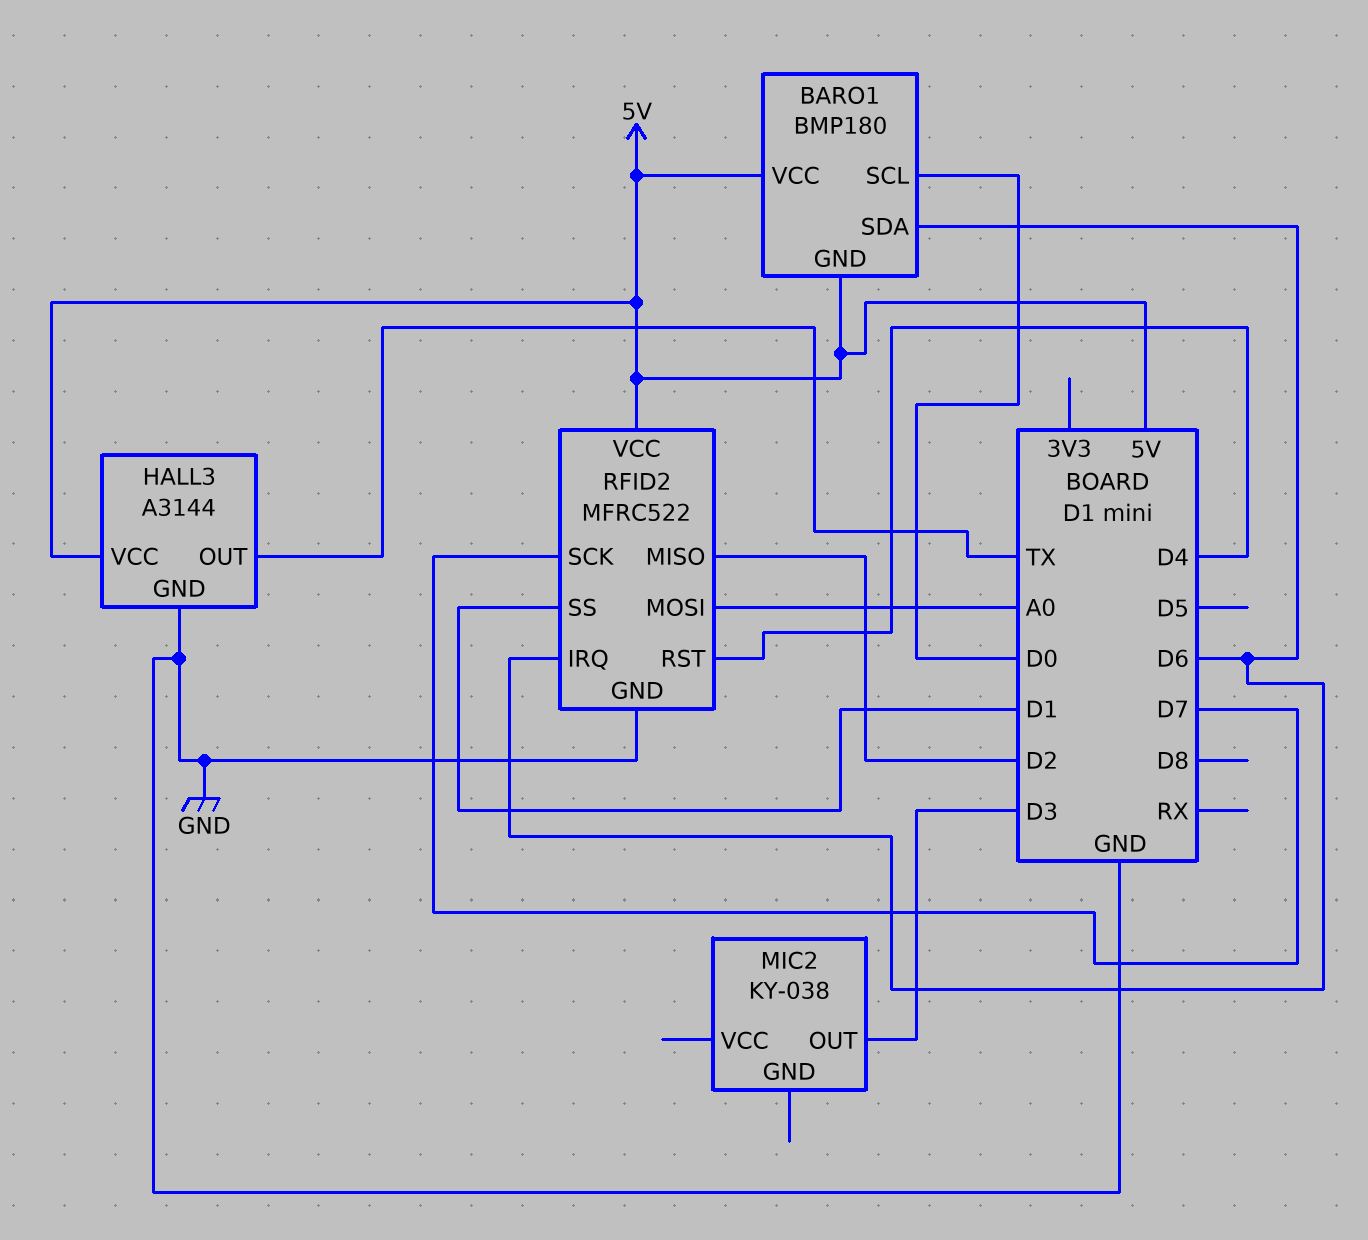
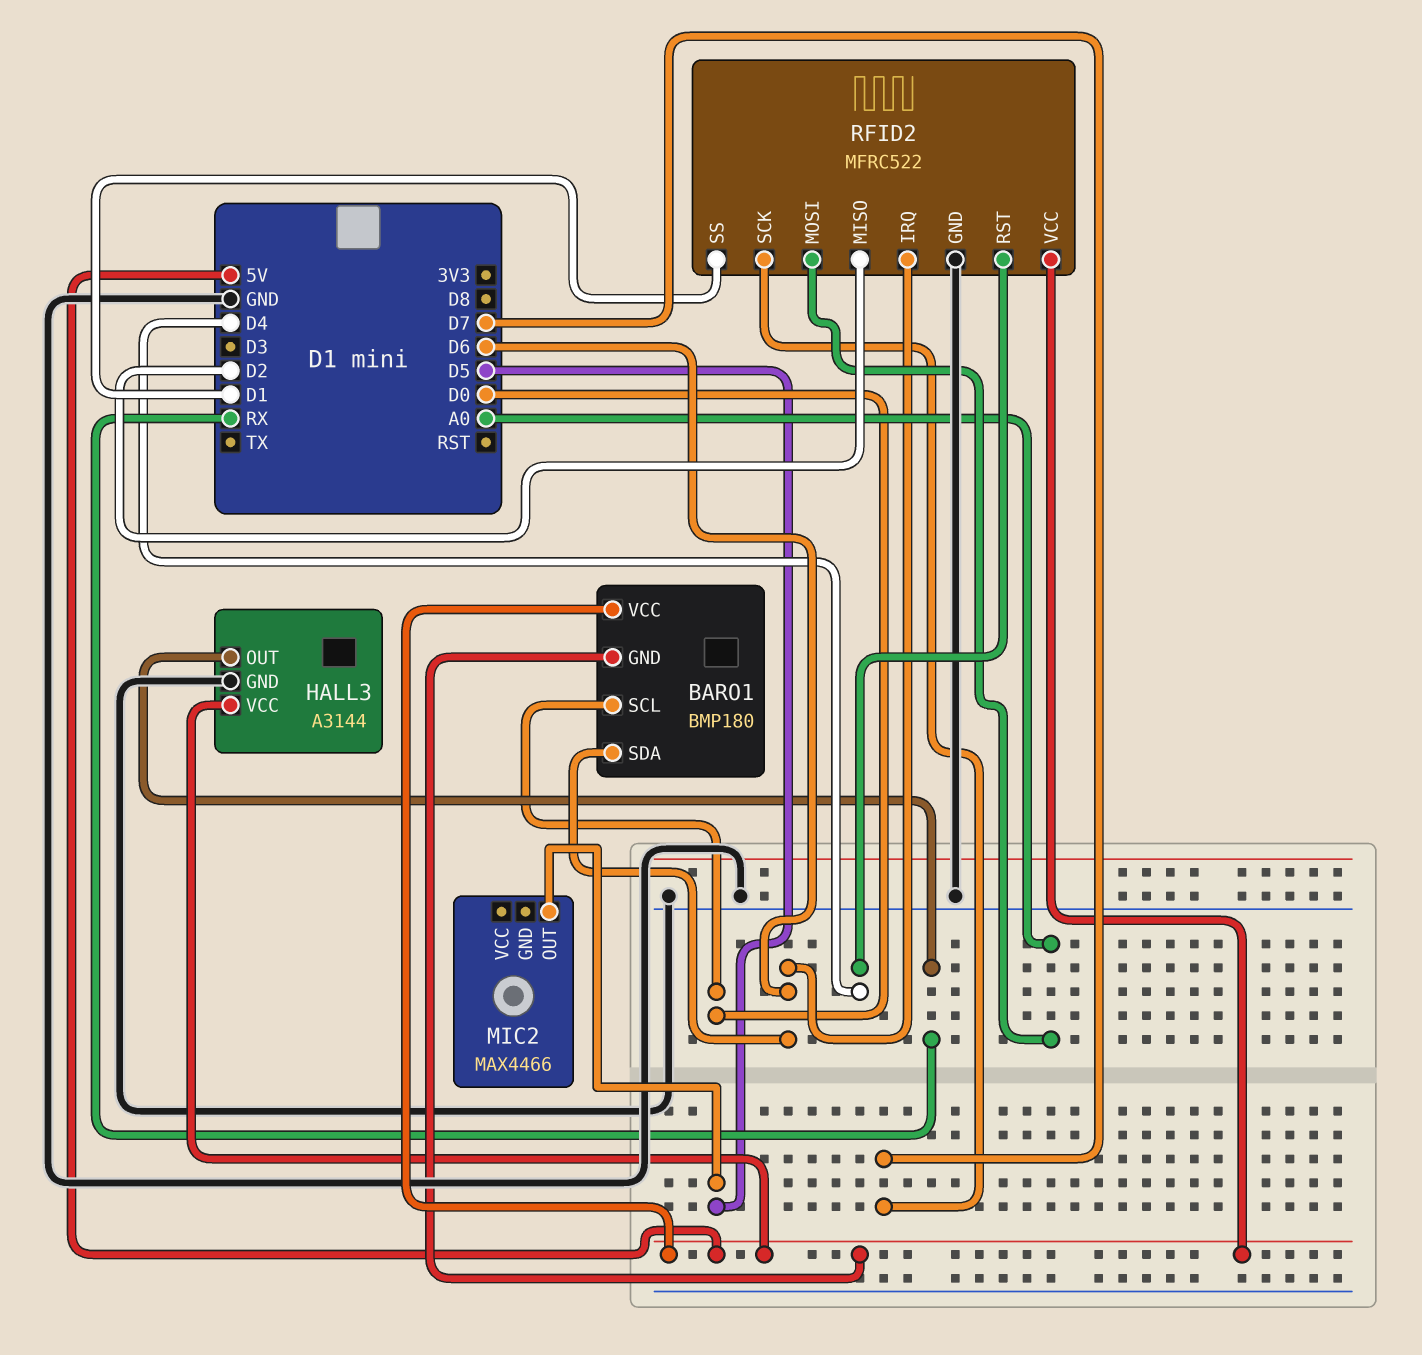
HALL3 pin OUT: TX -> RX
MIC2: KY-038 -> MAX4466
MIC2 pin OUT: D3 -> D5

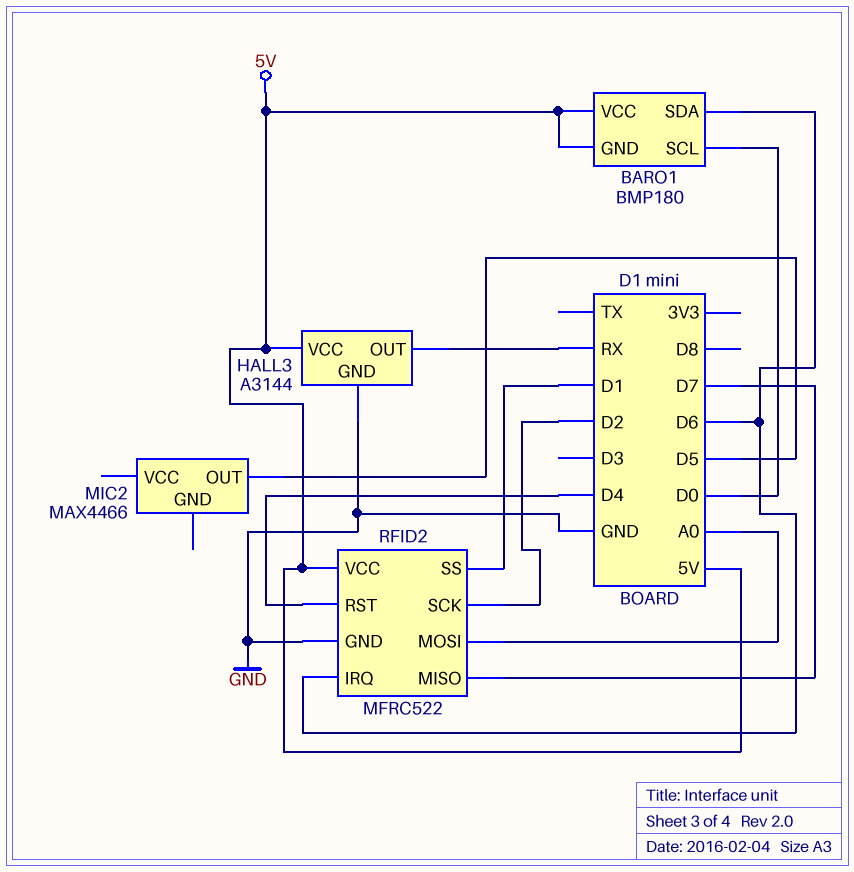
RFID2 pin MISO: D2 -> D7
RFID2 pin SCK: D7 -> D2

